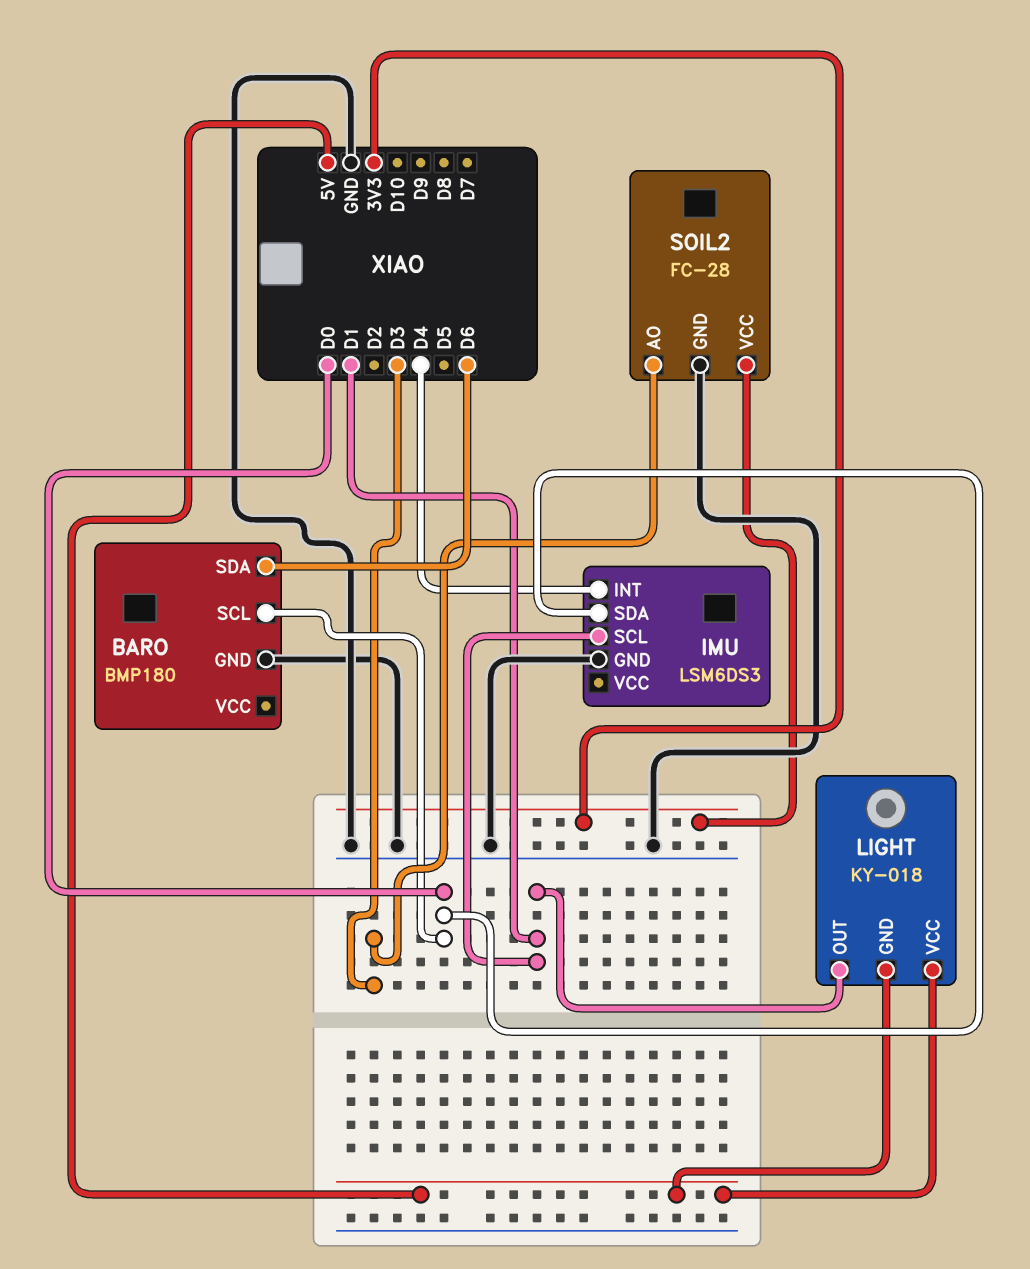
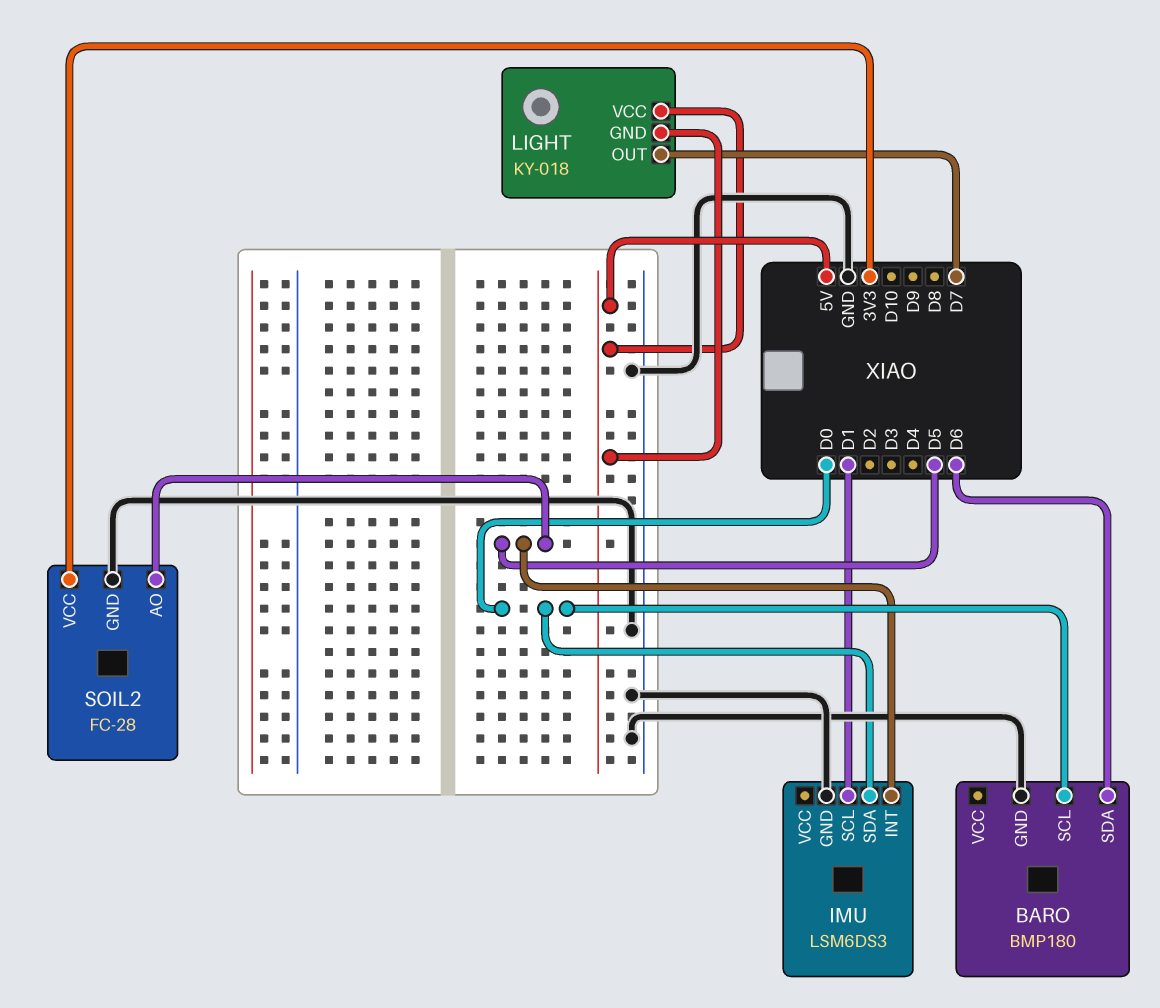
IMU pin INT: D4 -> D5
LIGHT pin OUT: D1 -> D7
SOIL2 pin AO: D3 -> D5

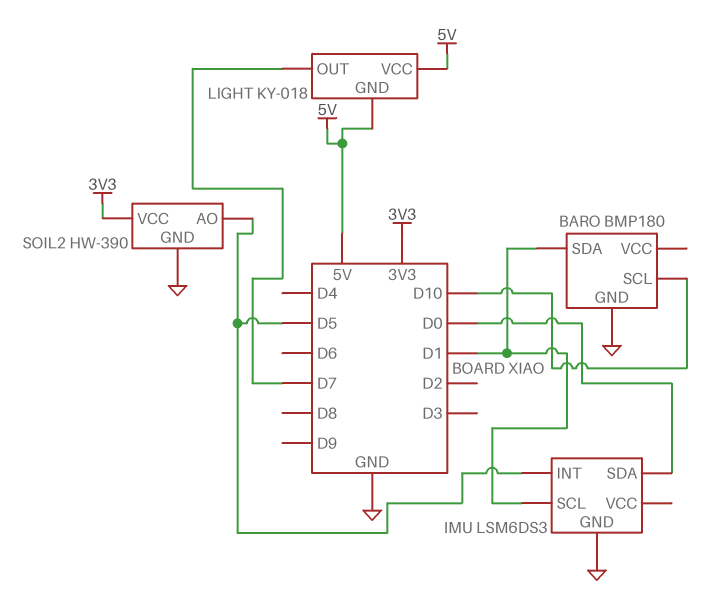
BARO pin SCL: D0 -> D10
BARO pin SDA: D6 -> D1
SOIL2: FC-28 -> HW-390

